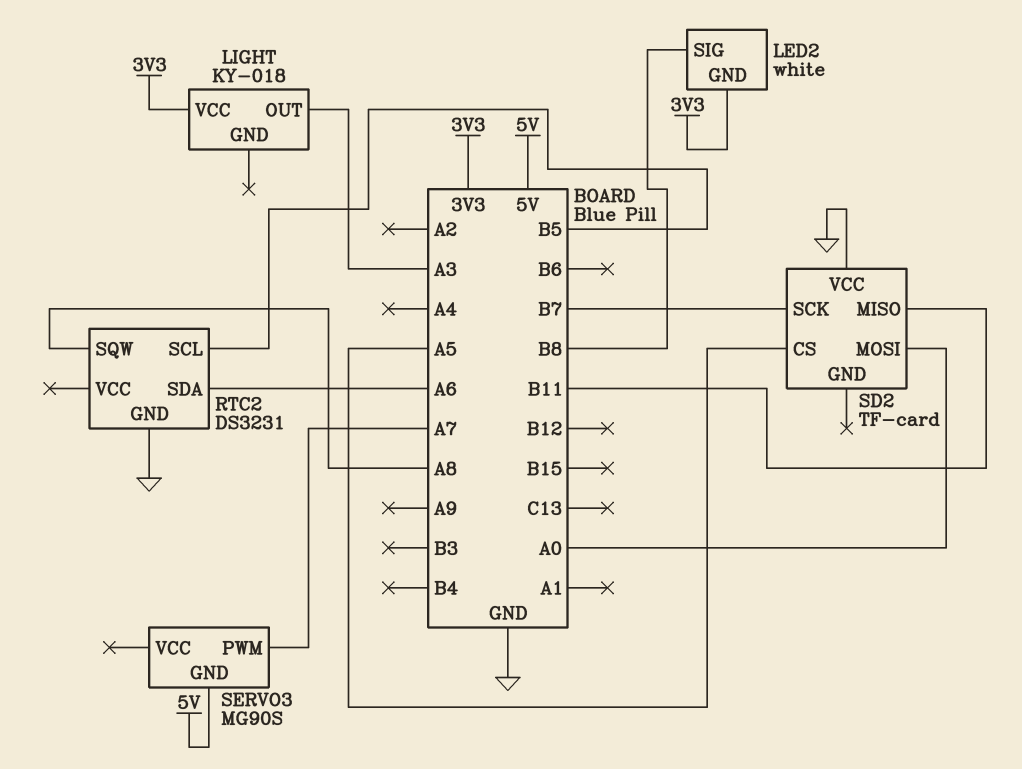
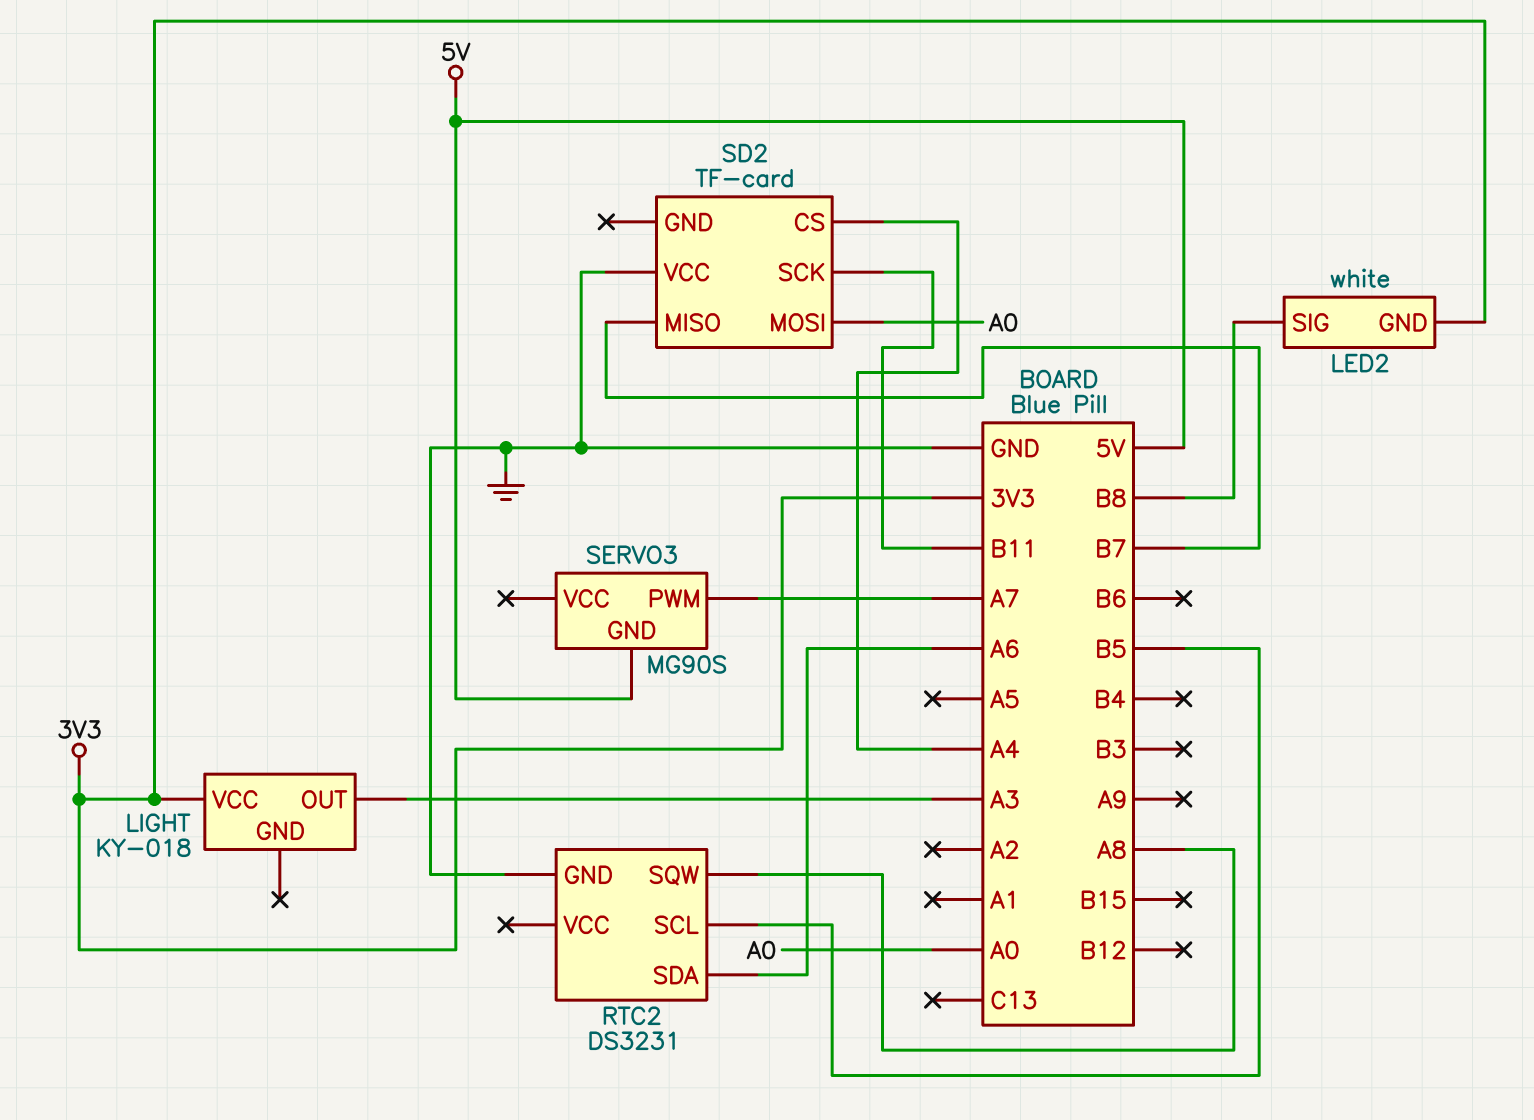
SD2 pin CS: A5 -> A4
SD2 pin MISO: B11 -> B7
SD2 pin SCK: B7 -> B11

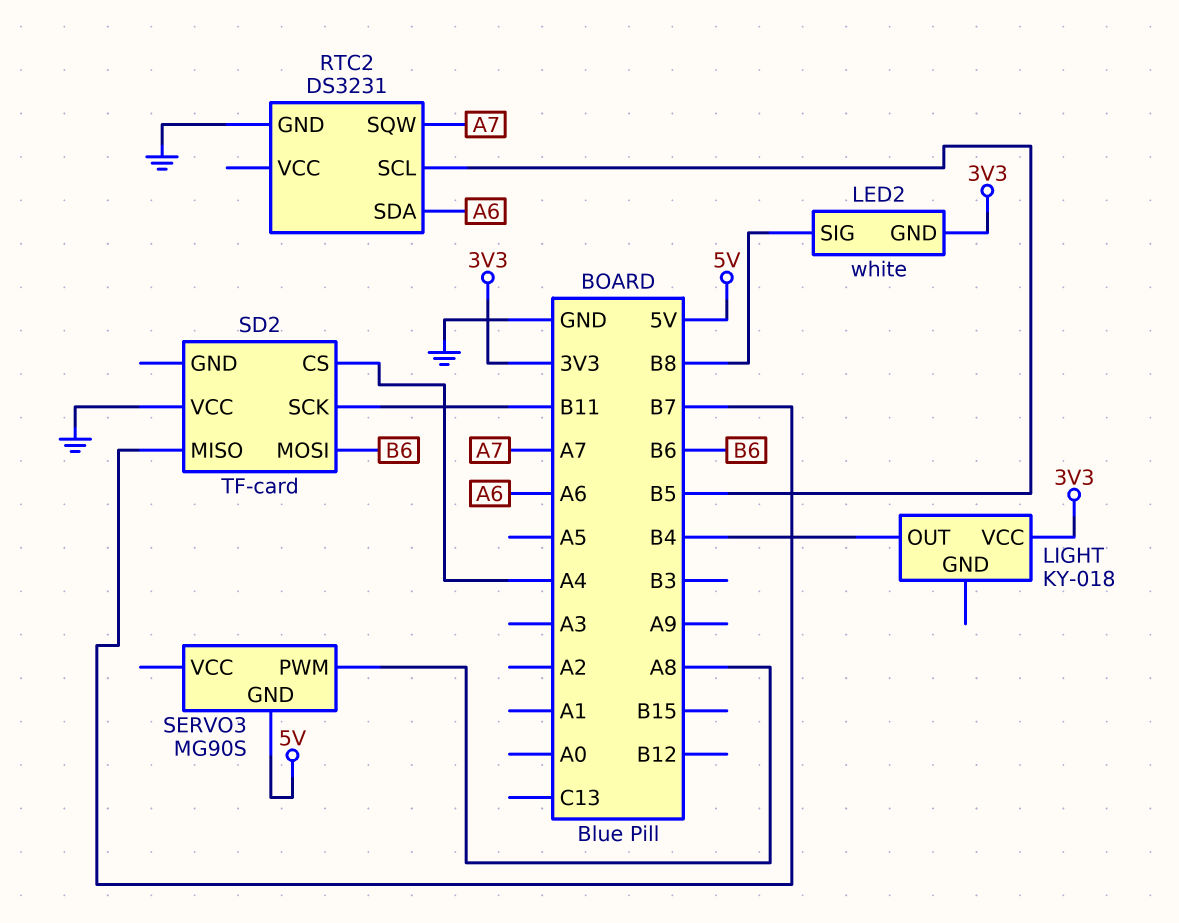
LIGHT pin OUT: A3 -> B4
RTC2 pin SQW: A8 -> A7
SD2 pin MOSI: A0 -> B6
SERVO3 pin PWM: A7 -> A8

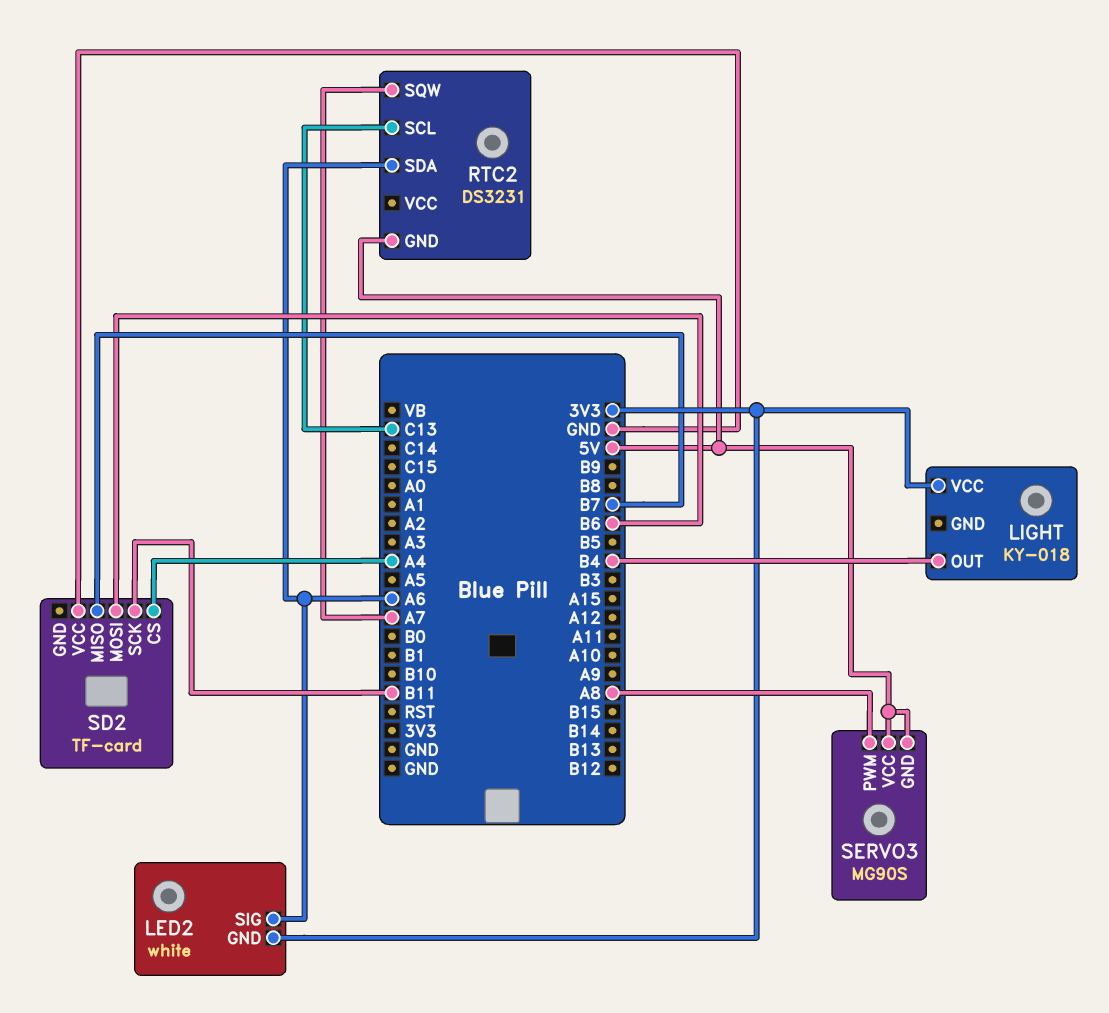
LED2 pin SIG: B8 -> A6
RTC2 pin GND: GND -> 5V
RTC2 pin SCL: B5 -> C13
SERVO3 pin VCC: none -> 5V

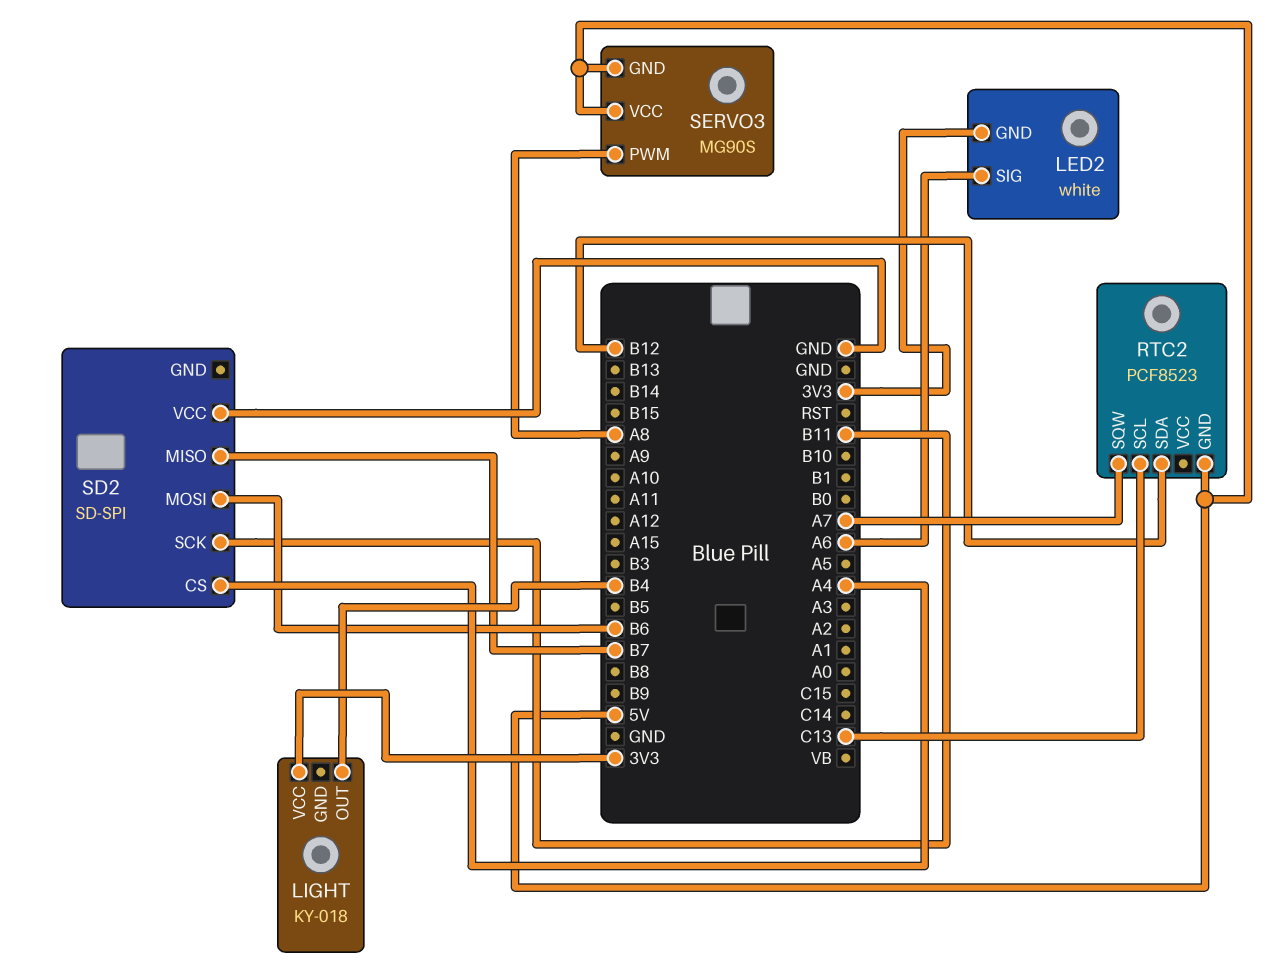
RTC2: DS3231 -> PCF8523
RTC2 pin SDA: A6 -> B12
SD2: TF-card -> SD-SPI

